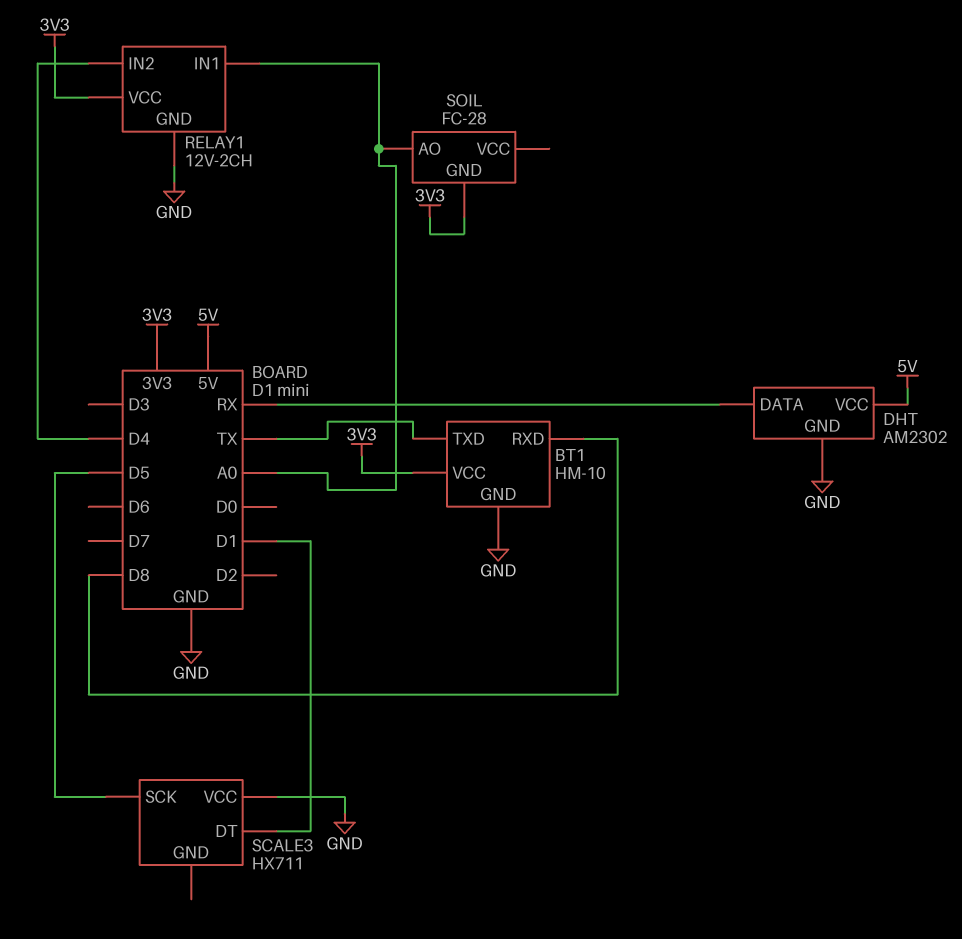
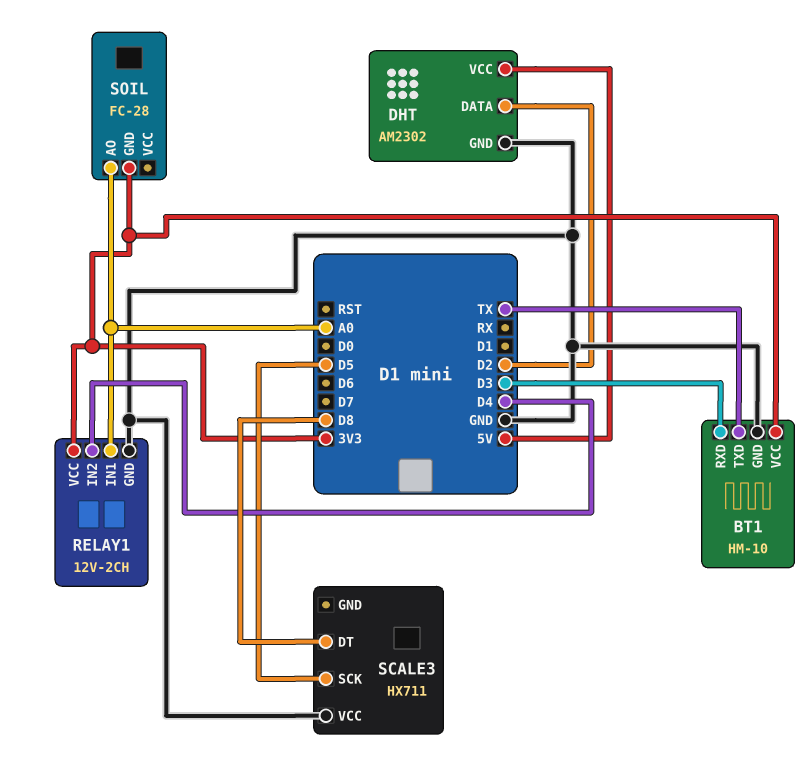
BT1 pin RXD: D8 -> D3
DHT pin DATA: RX -> D2
SCALE3 pin DT: D1 -> D8

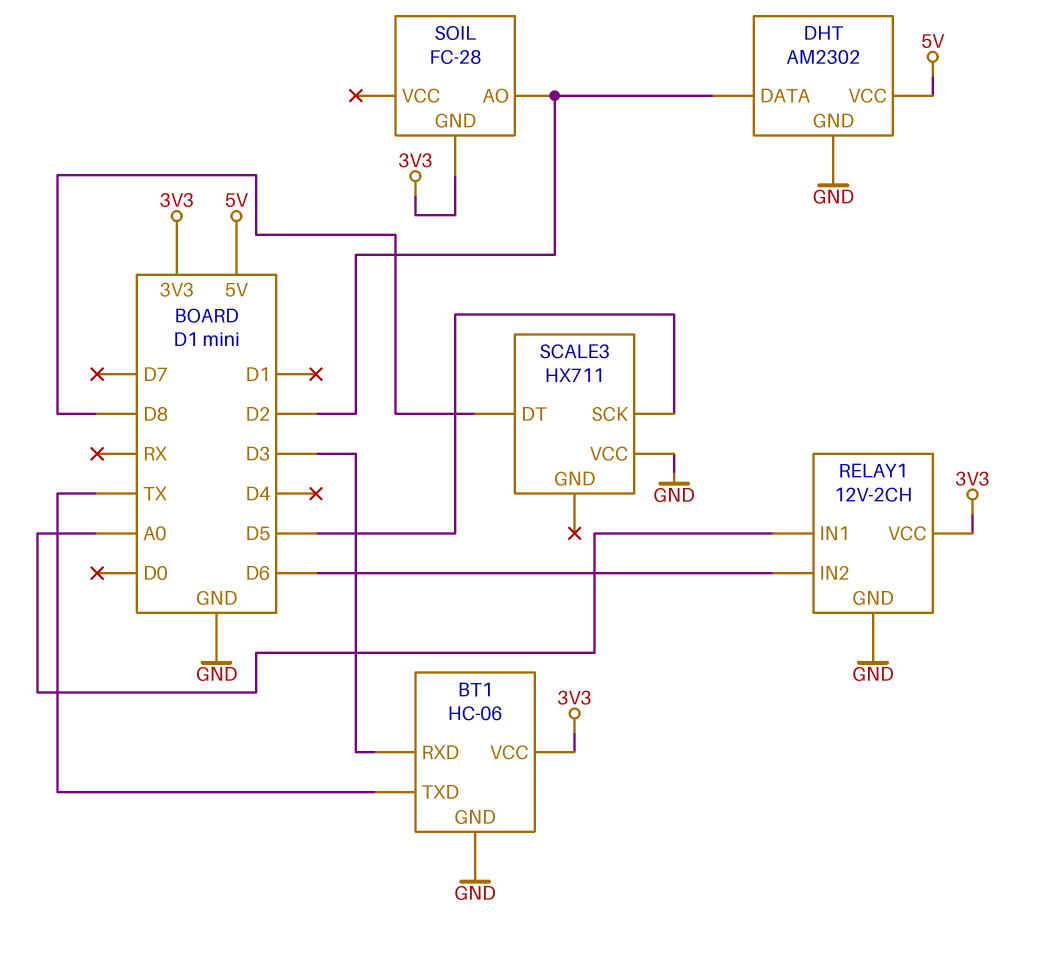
BT1: HM-10 -> HC-06
RELAY1 pin IN2: D4 -> D6
SOIL pin AO: A0 -> D2

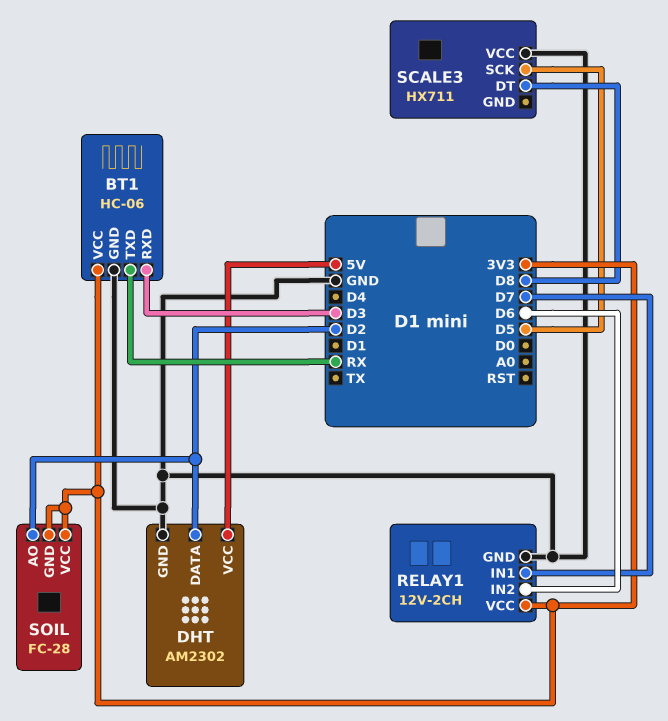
BT1 pin TXD: TX -> RX
RELAY1 pin IN1: A0 -> D7
SOIL pin VCC: none -> 3V3

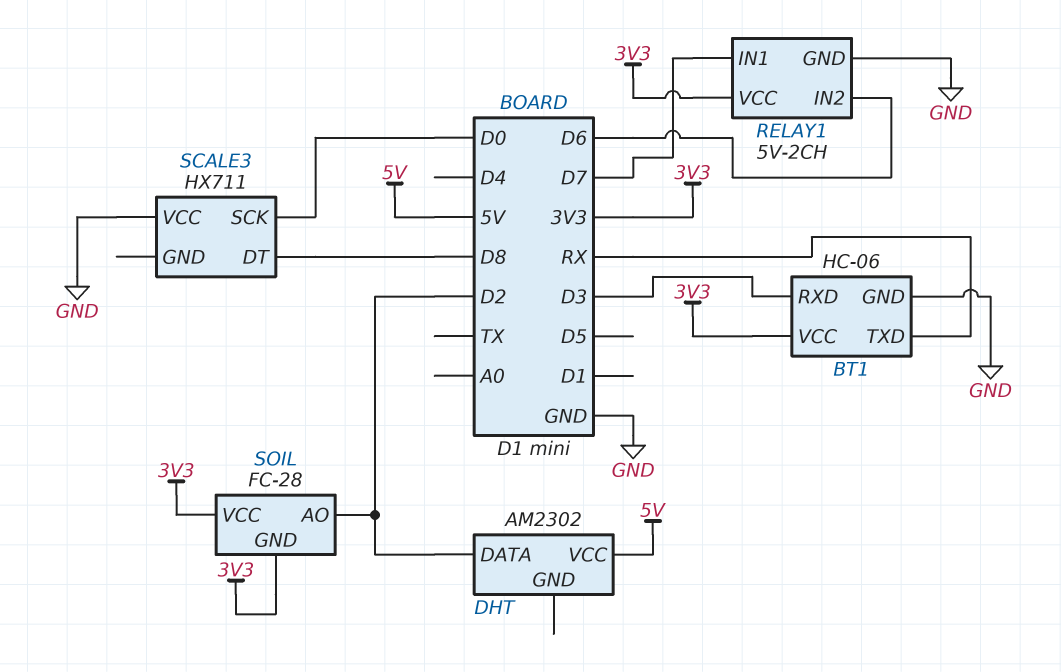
DHT pin GND: GND -> none
RELAY1: 12V-2CH -> 5V-2CH
SCALE3 pin SCK: D5 -> D0

